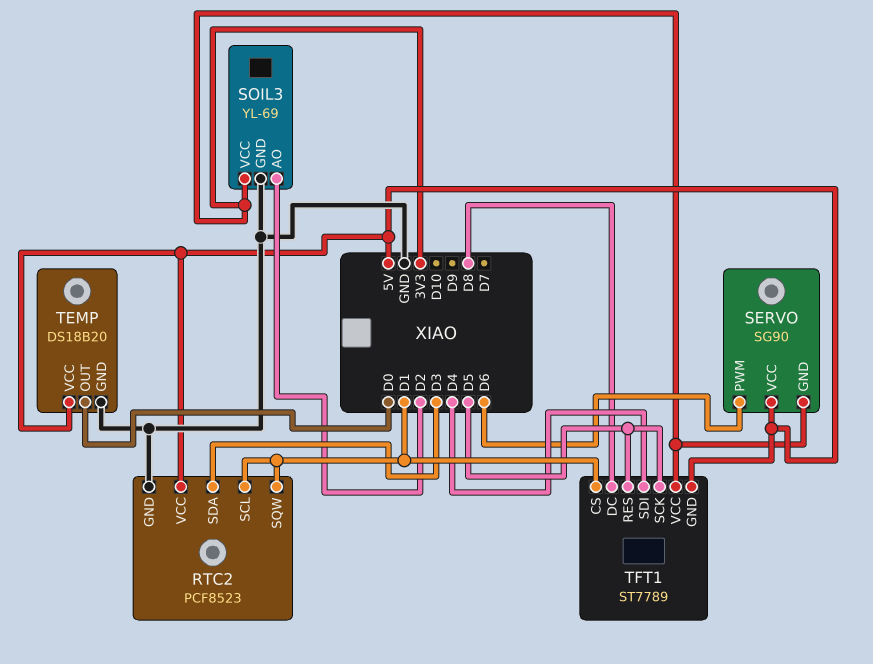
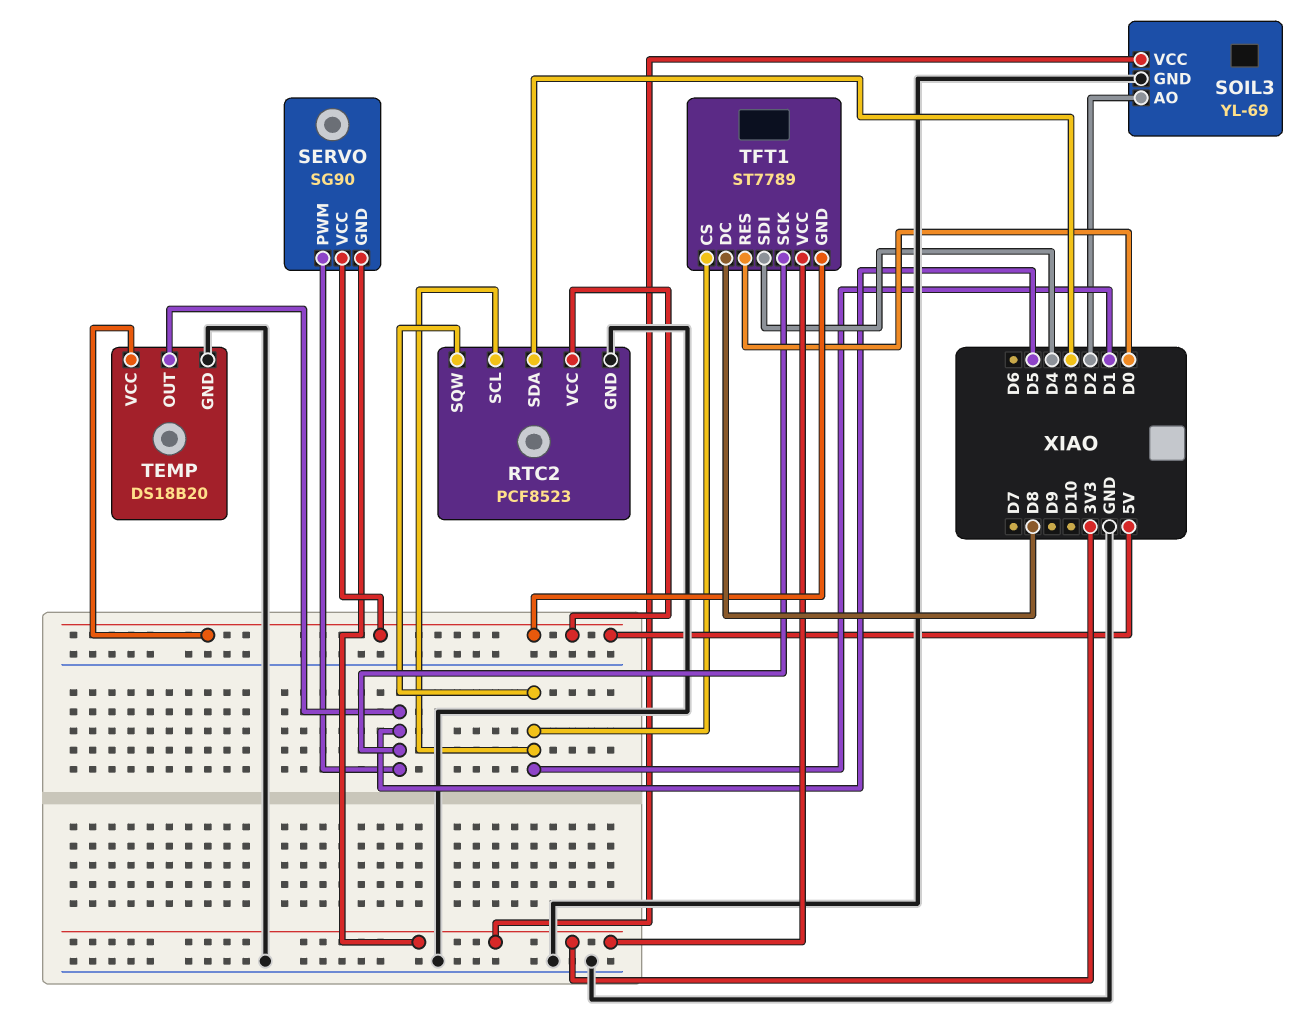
SERVO pin PWM: D6 -> D5
TEMP pin OUT: D0 -> D5
TFT1 pin RES: D5 -> D0

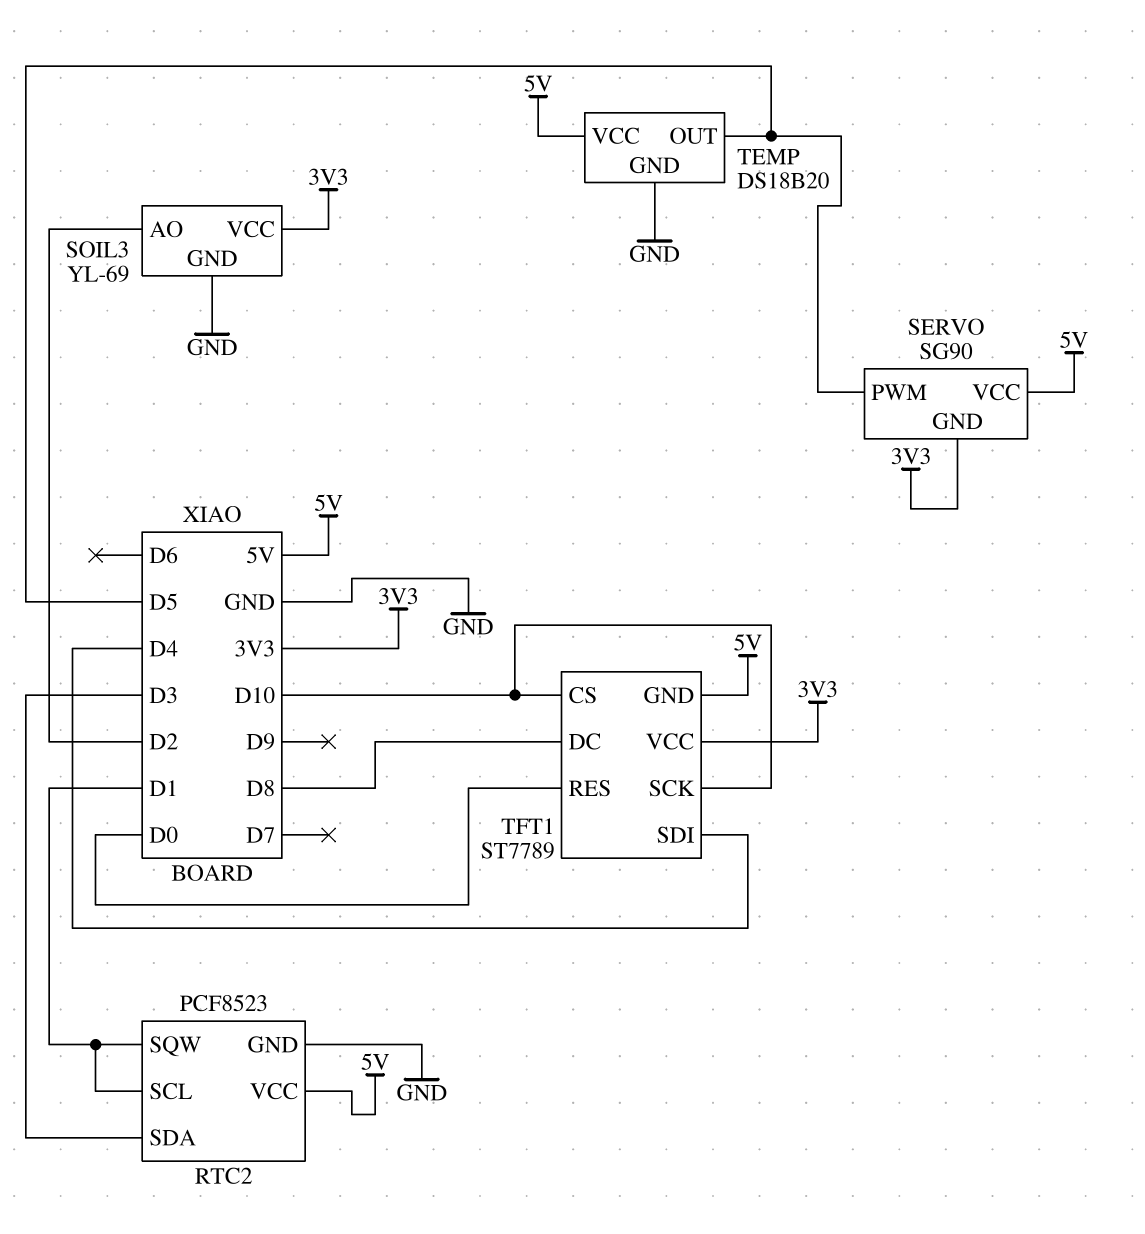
TFT1 pin CS: D1 -> D10
TFT1 pin SCK: D5 -> D10

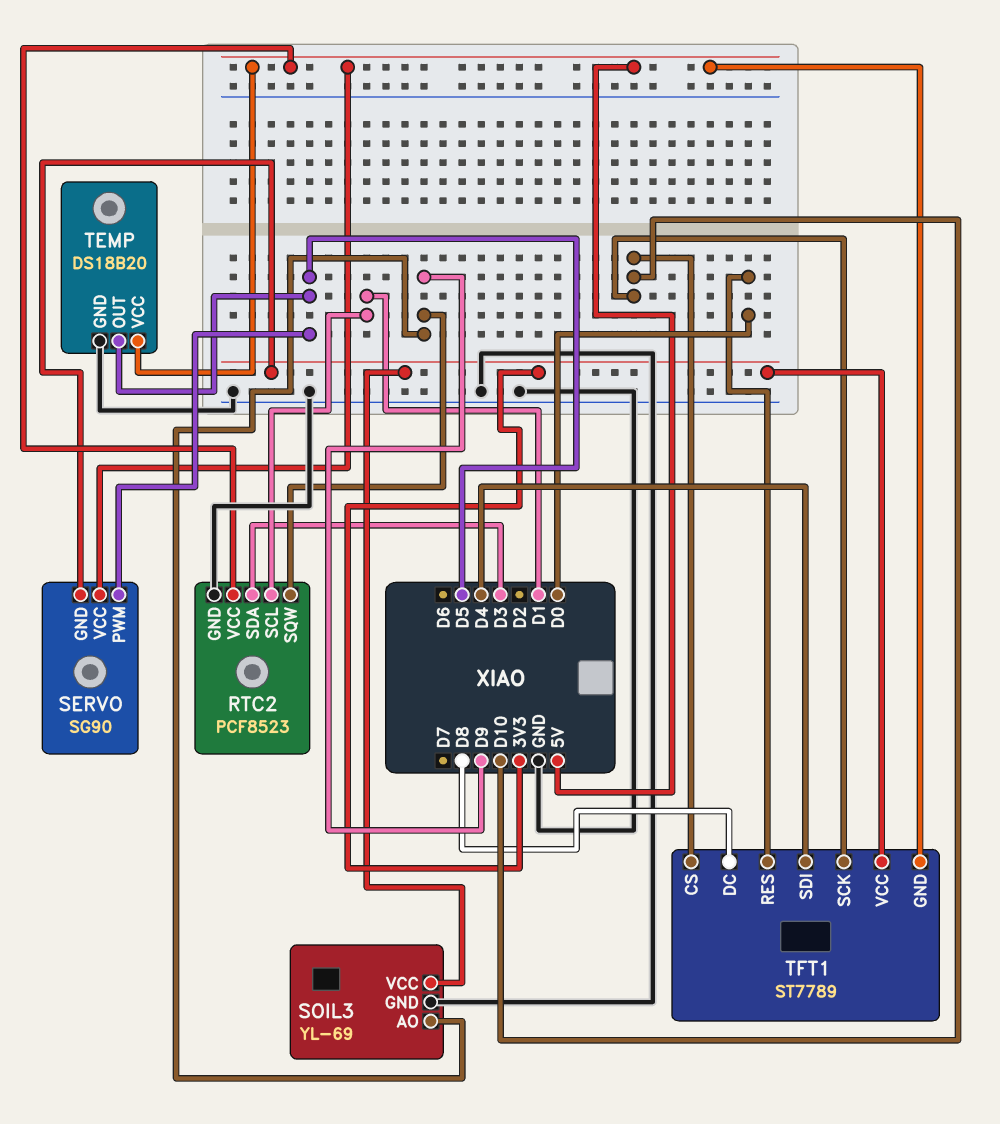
RTC2 pin SQW: D1 -> D9
SOIL3 pin AO: D2 -> D9

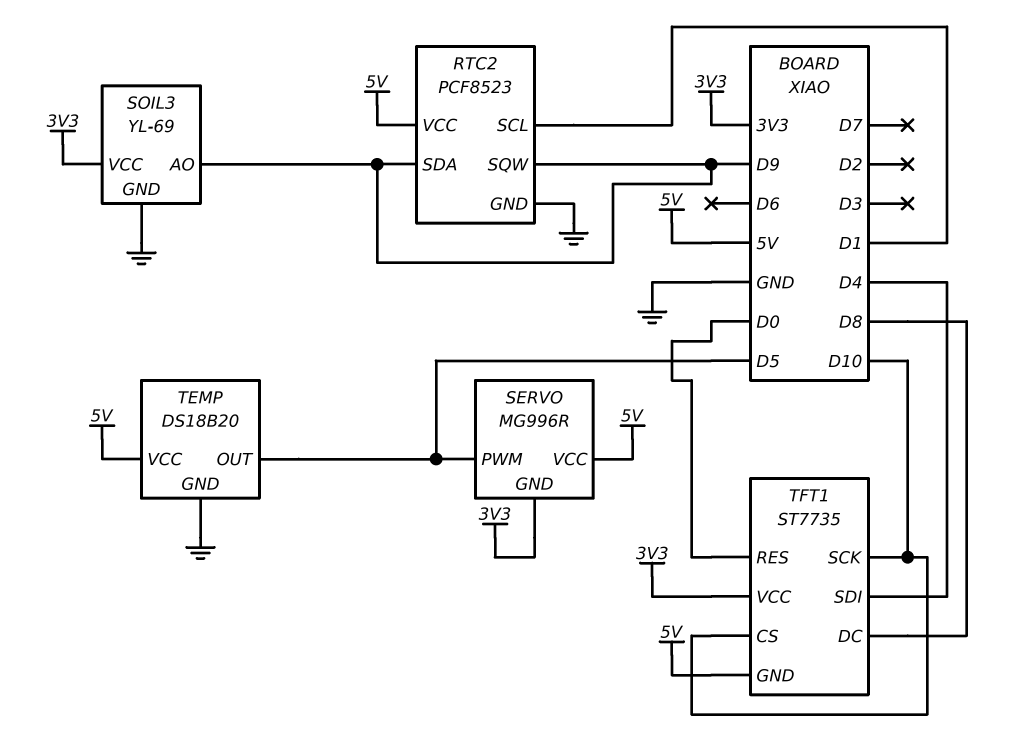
RTC2 pin SDA: D3 -> D9
SERVO: SG90 -> MG996R
TFT1: ST7789 -> ST7735

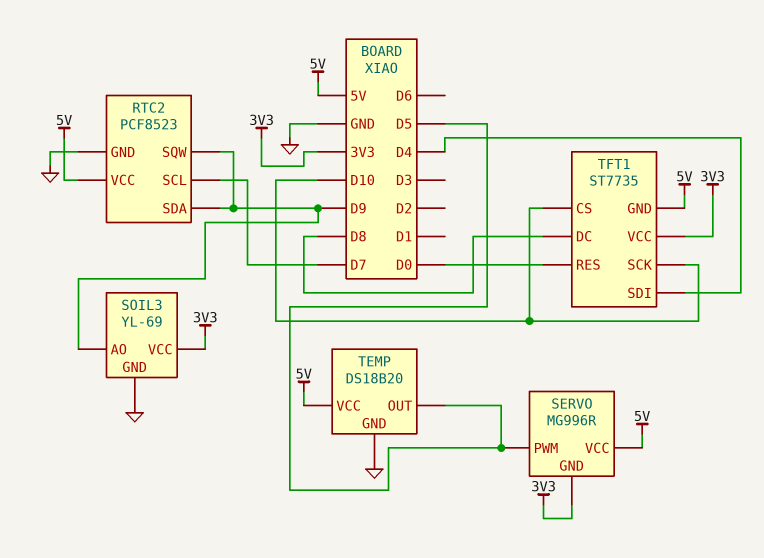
RTC2 pin SCL: D1 -> D7

